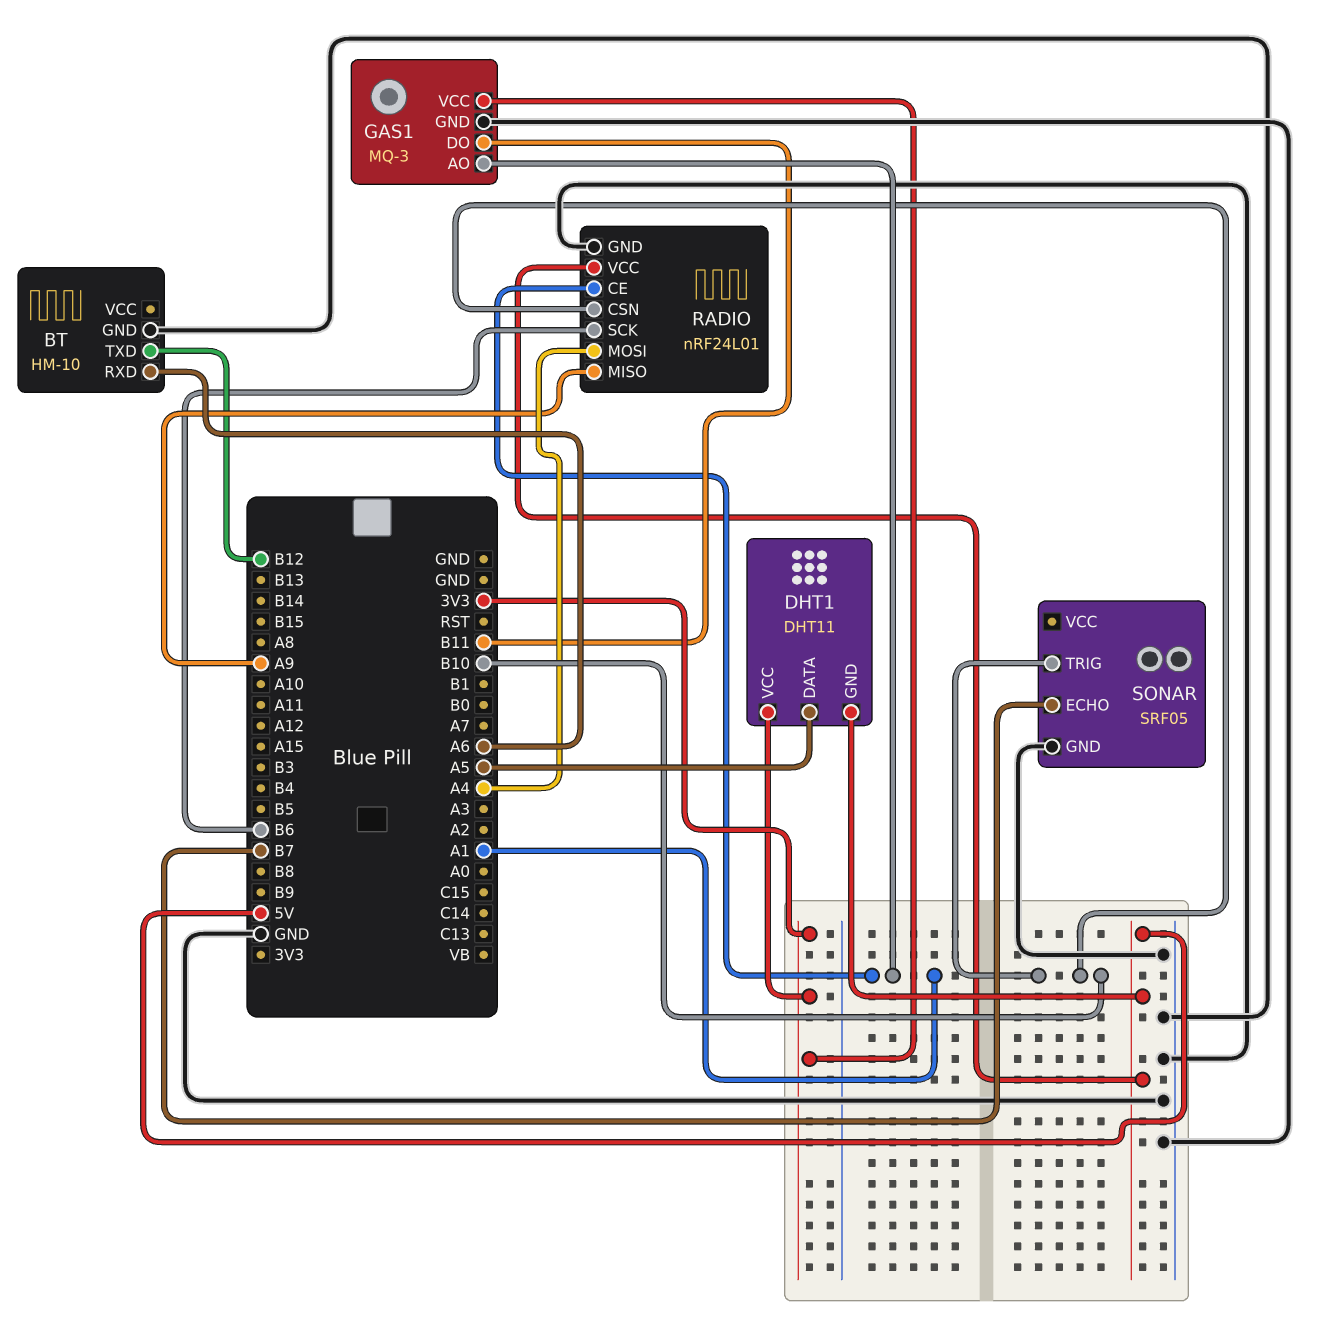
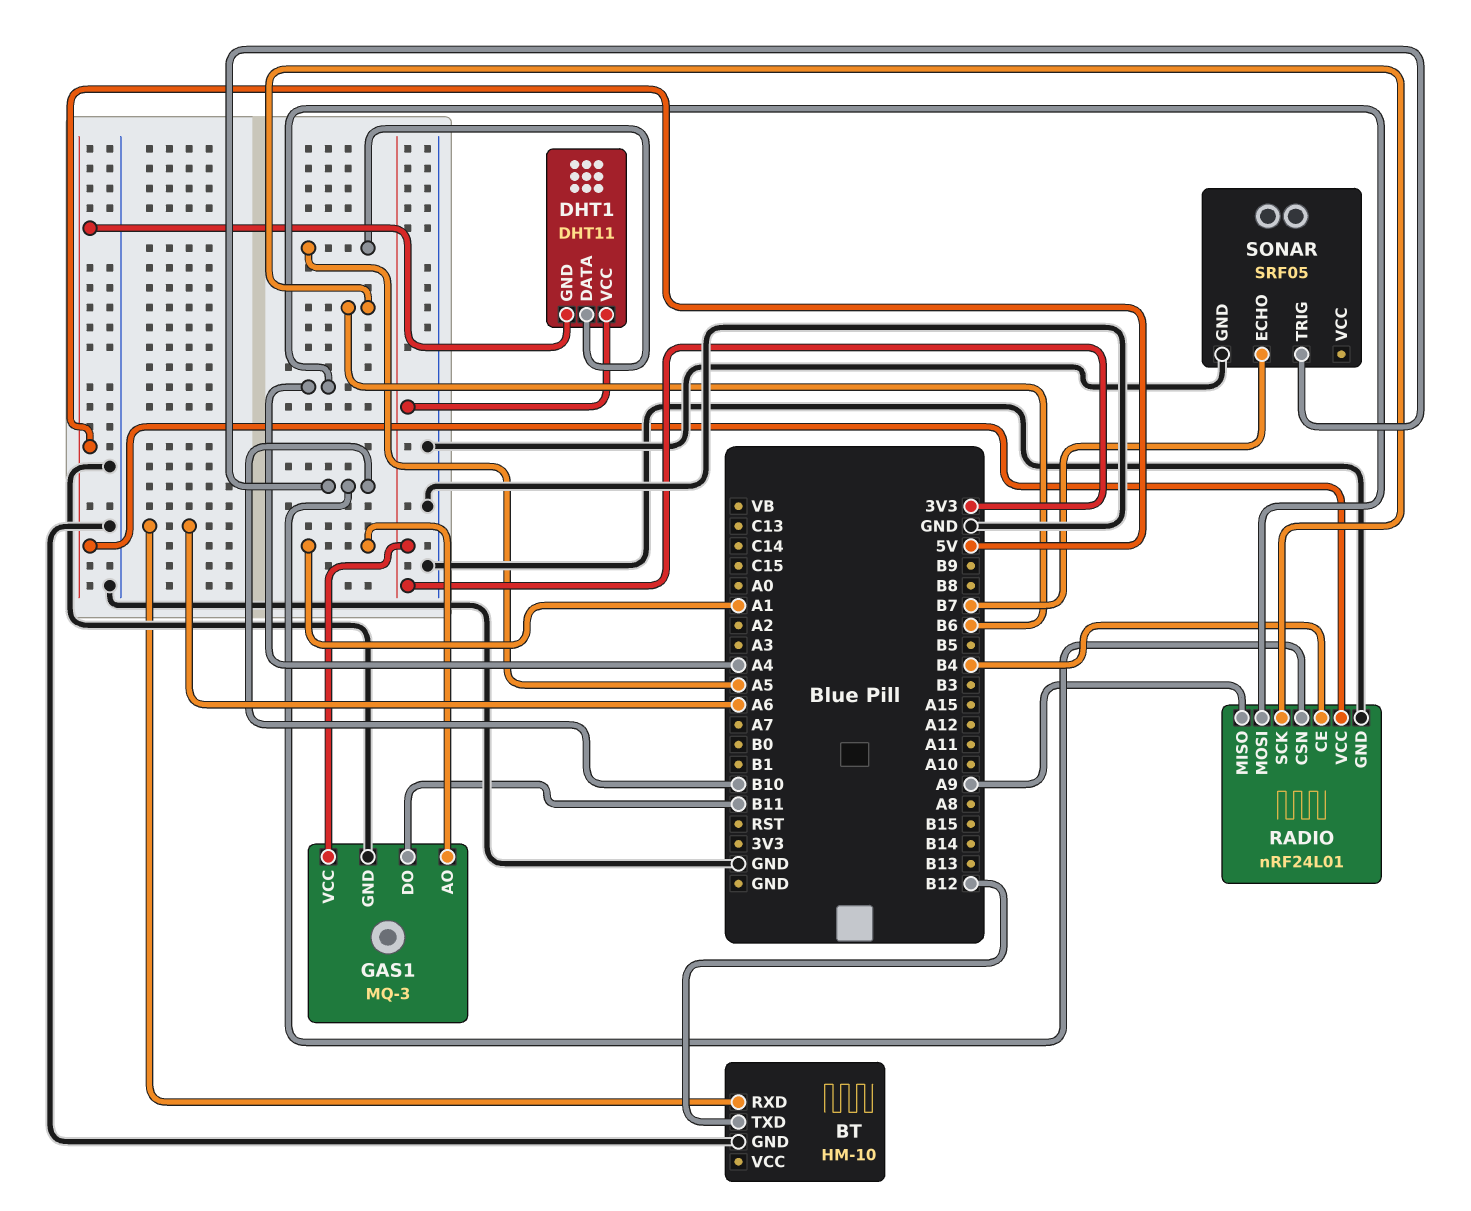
RADIO pin CE: A1 -> B4

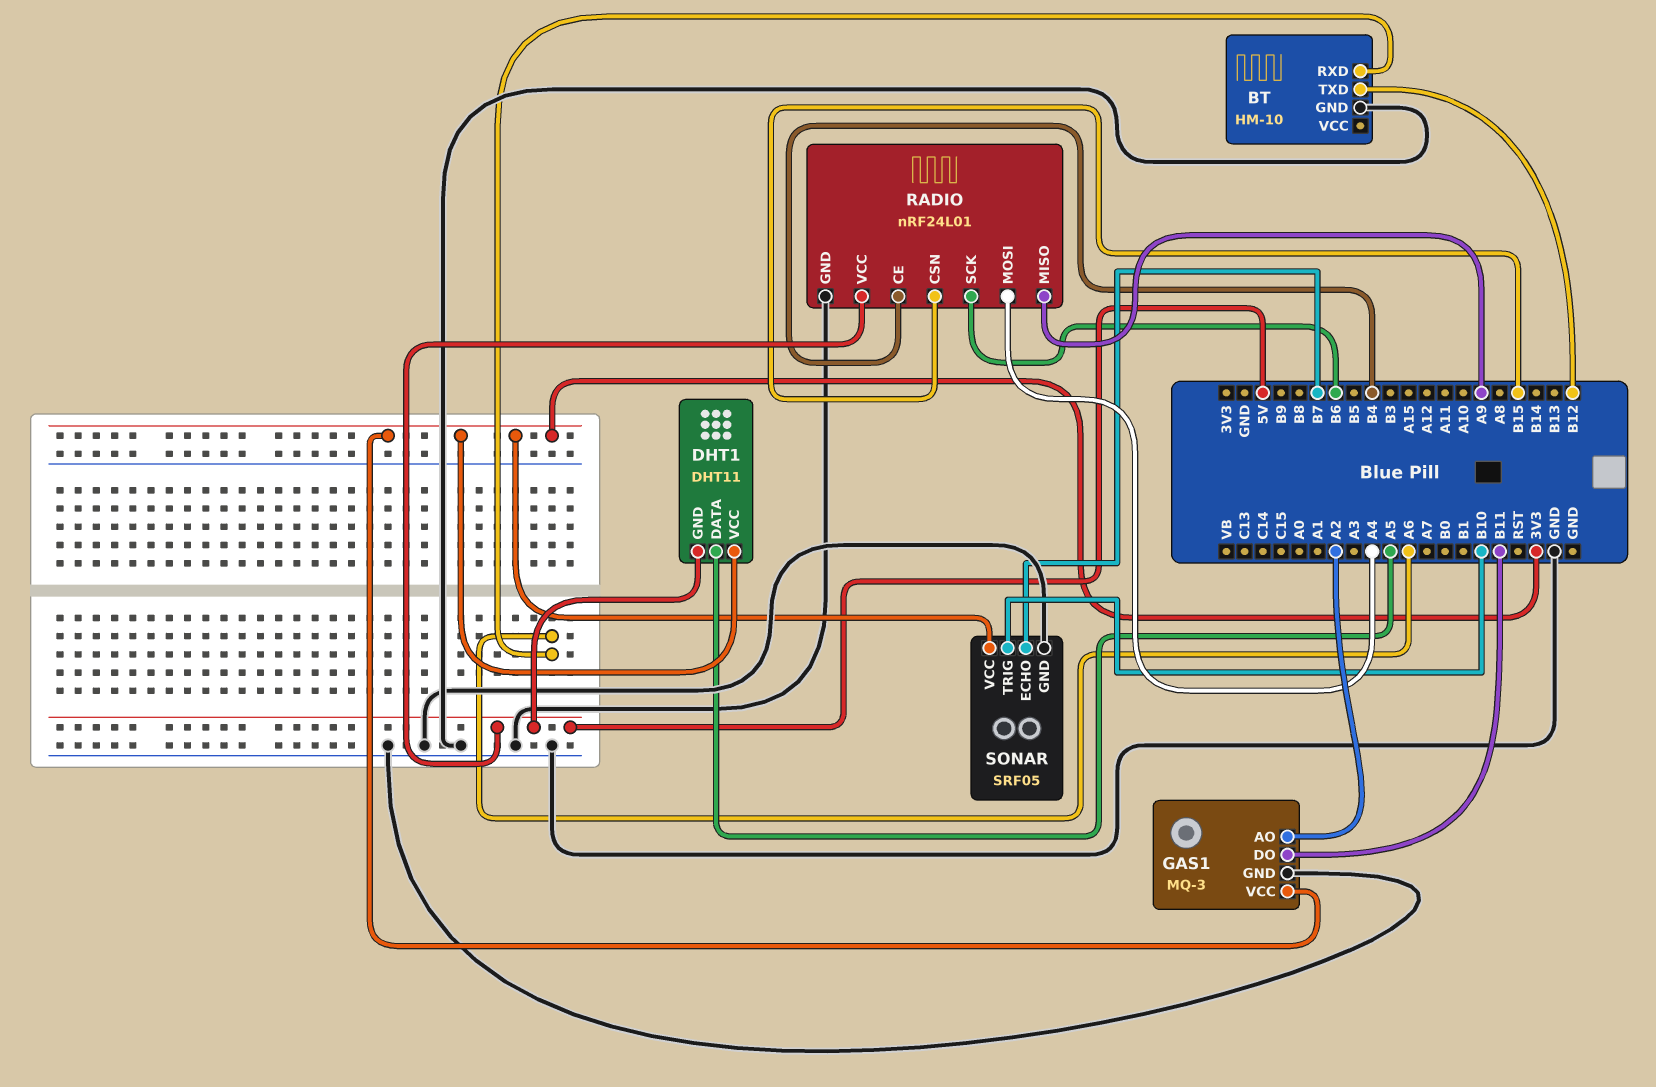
GAS1 pin AO: A1 -> A2
RADIO pin CSN: B10 -> B15
SONAR pin VCC: none -> 3V3

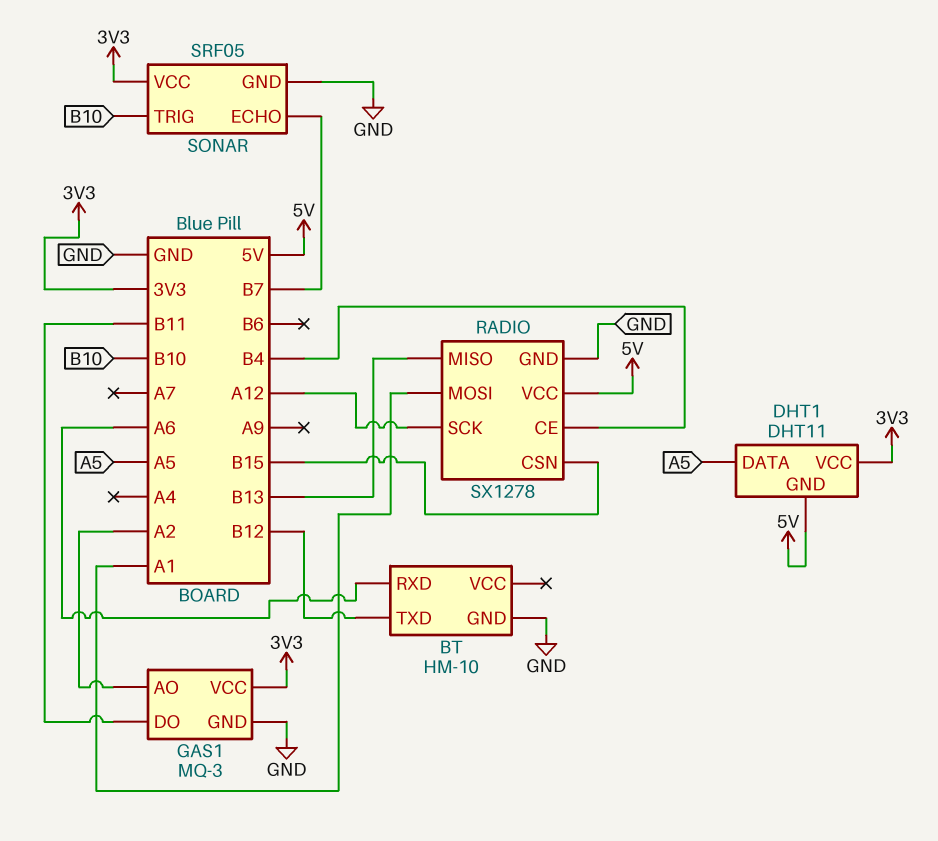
RADIO: nRF24L01 -> SX1278
RADIO pin MISO: A9 -> B13
RADIO pin MOSI: A4 -> A1
RADIO pin SCK: B6 -> A12

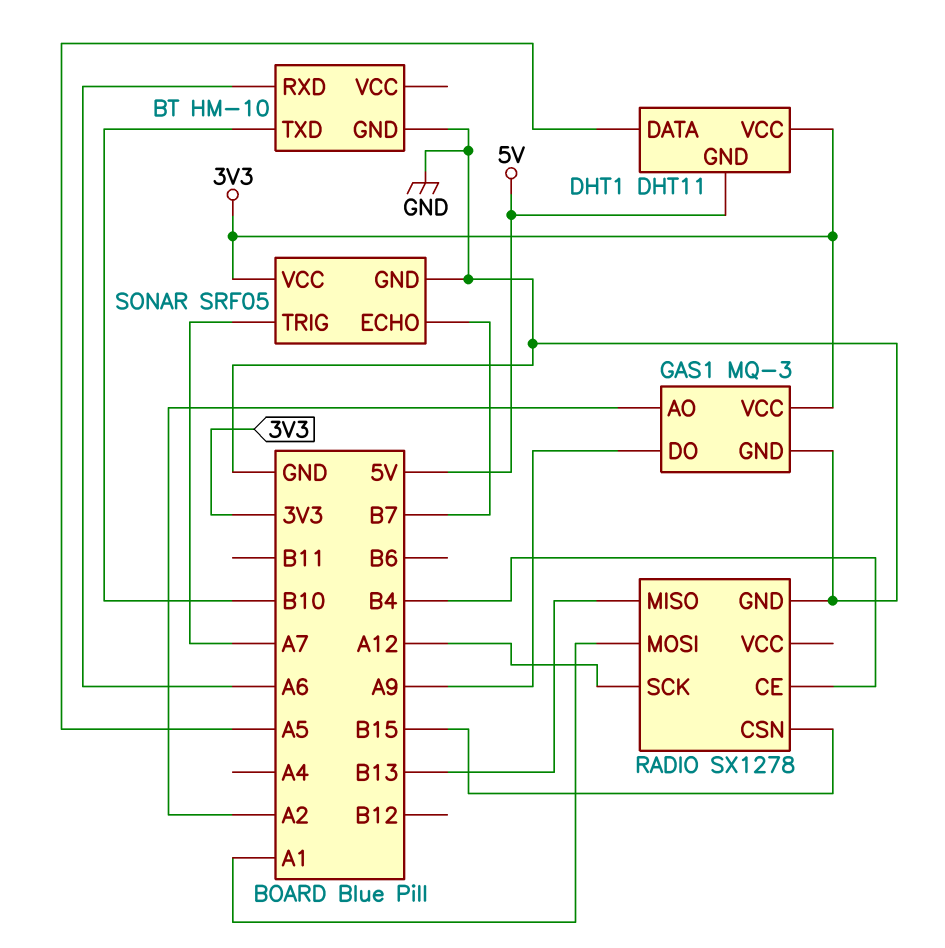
BT pin TXD: B12 -> B10
GAS1 pin DO: B11 -> A9
RADIO pin VCC: 5V -> none
SONAR pin TRIG: B10 -> A7

